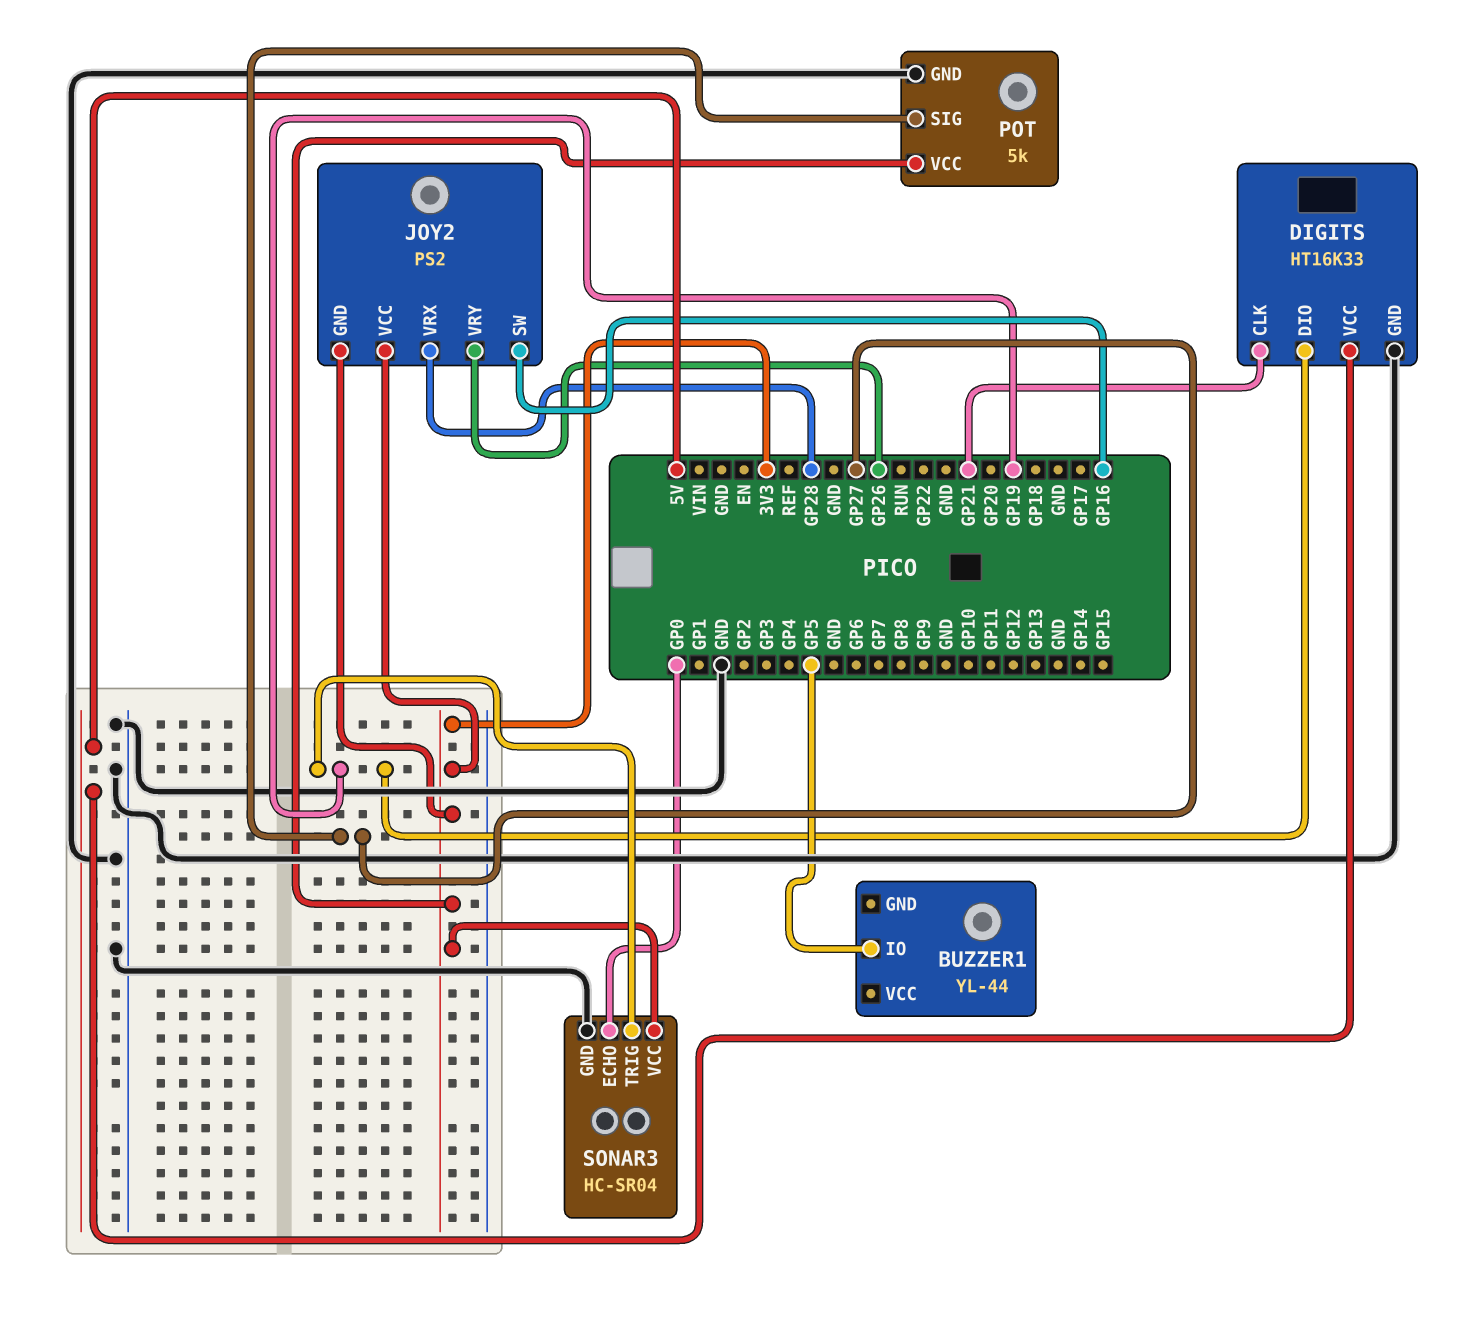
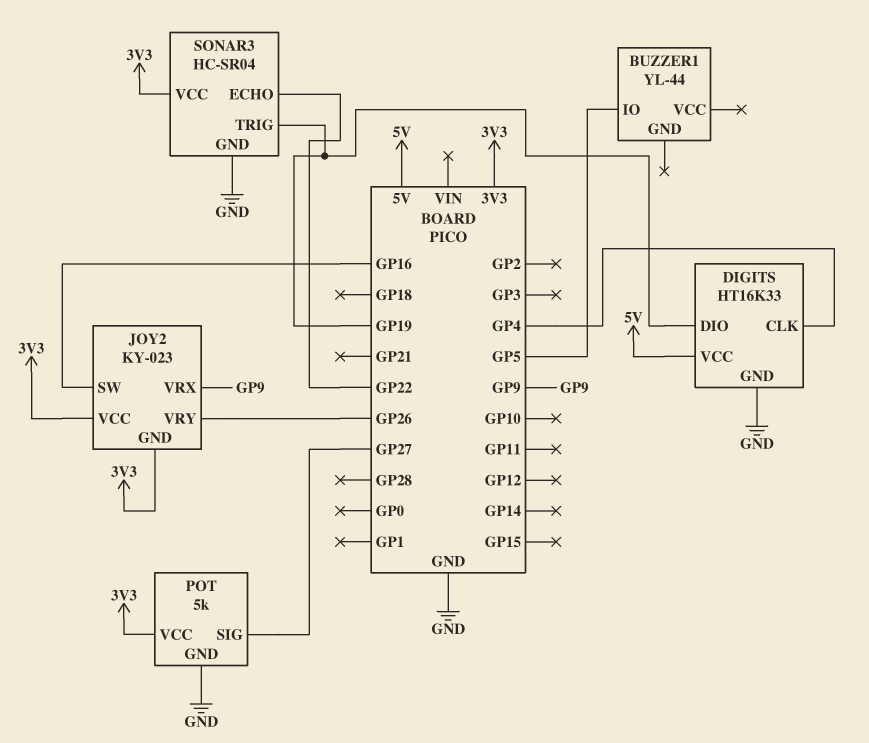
DIGITS pin CLK: GP21 -> GP4
JOY2: PS2 -> KY-023
JOY2 pin VRX: GP28 -> GP9
SONAR3 pin ECHO: GP0 -> GP22

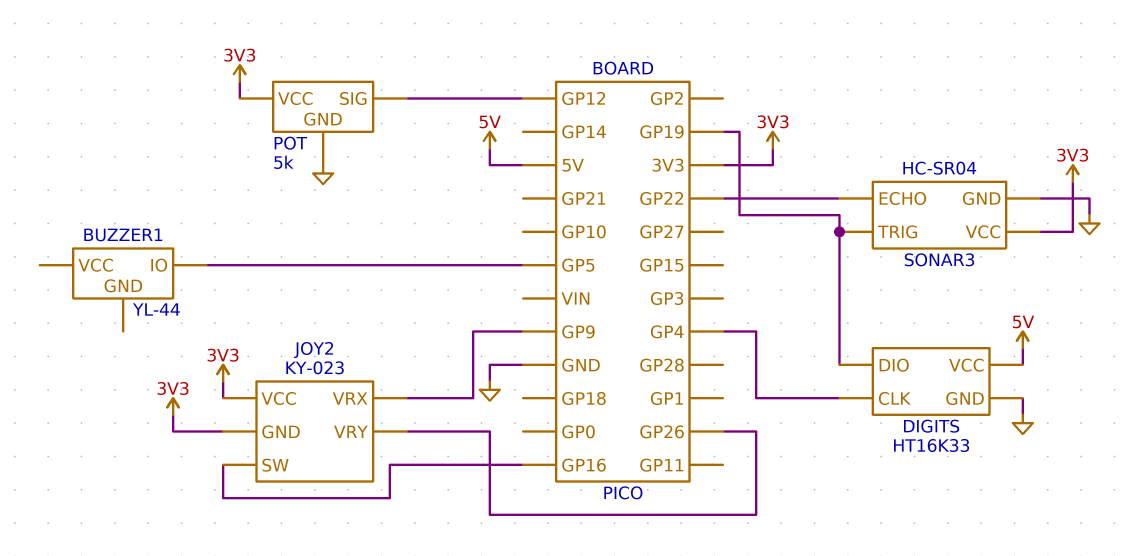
POT pin SIG: GP27 -> GP12

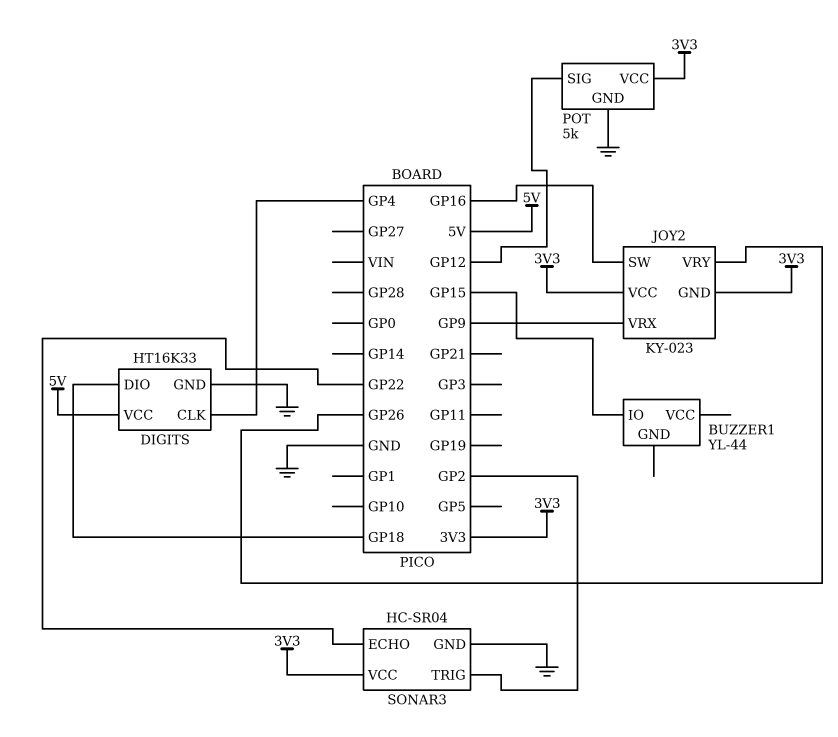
BUZZER1 pin IO: GP5 -> GP15
DIGITS pin DIO: GP19 -> GP18
SONAR3 pin TRIG: GP19 -> GP2

